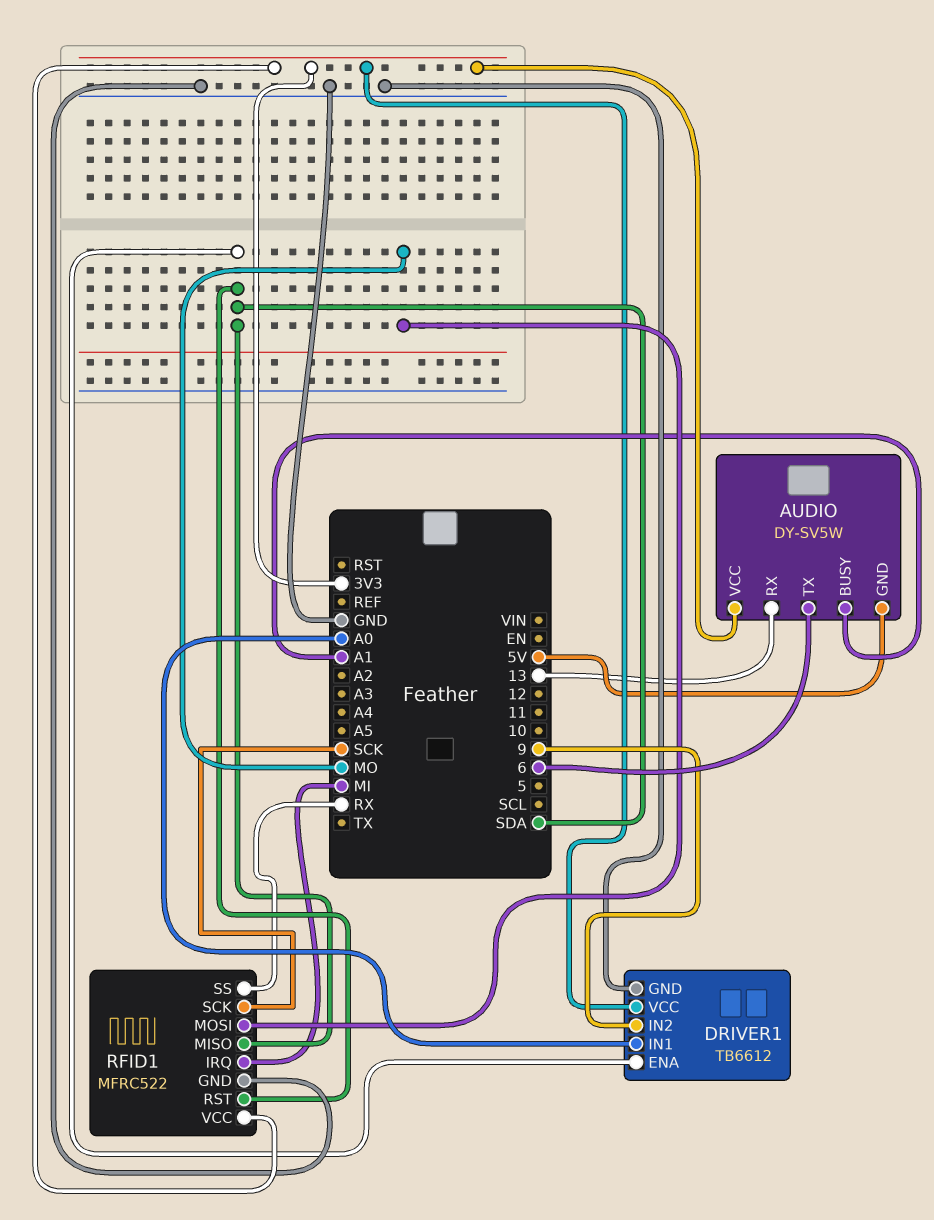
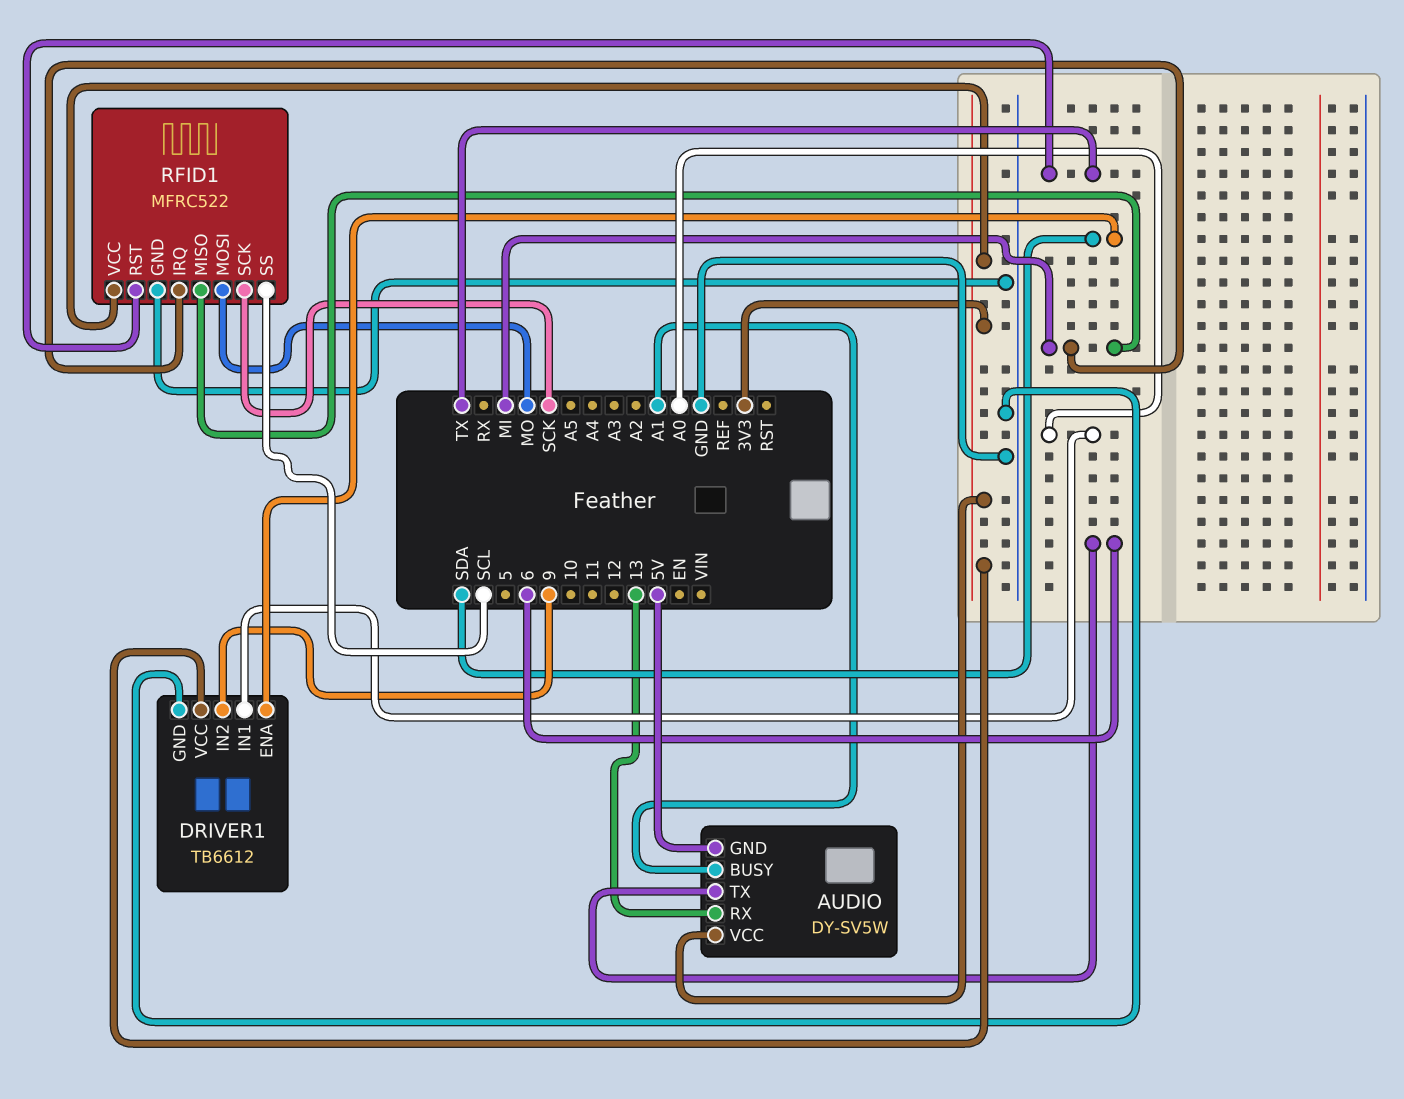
RFID1 pin MISO: SDA -> MI
RFID1 pin RST: SDA -> TX
RFID1 pin SS: RX -> SCL

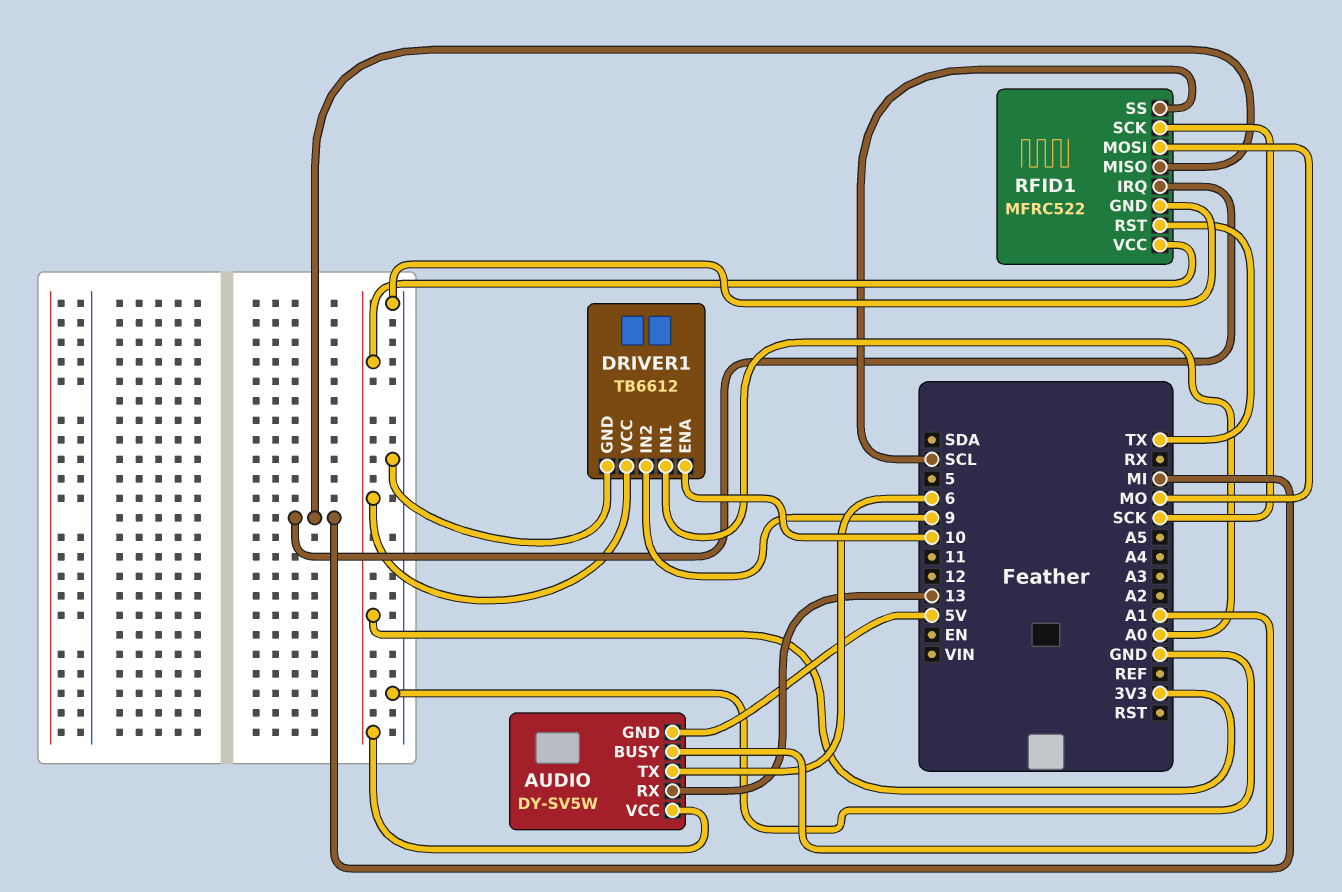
DRIVER1 pin ENA: SDA -> 10

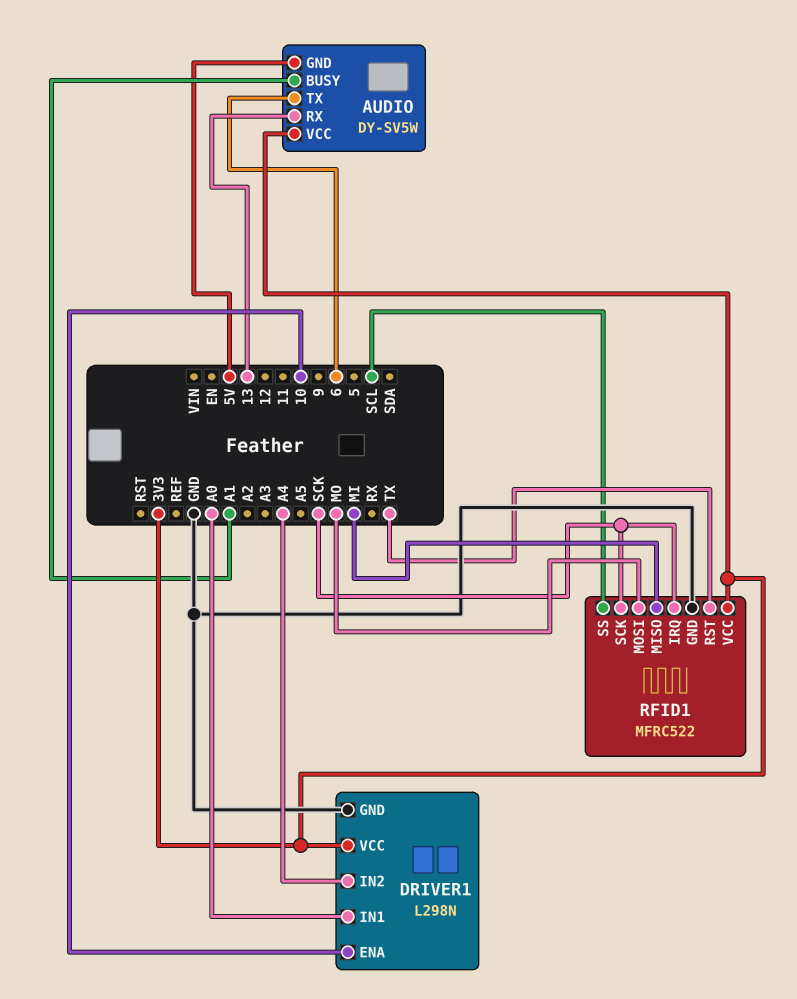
DRIVER1: TB6612 -> L298N
DRIVER1 pin IN2: 9 -> A4
RFID1 pin IRQ: MI -> SCK

